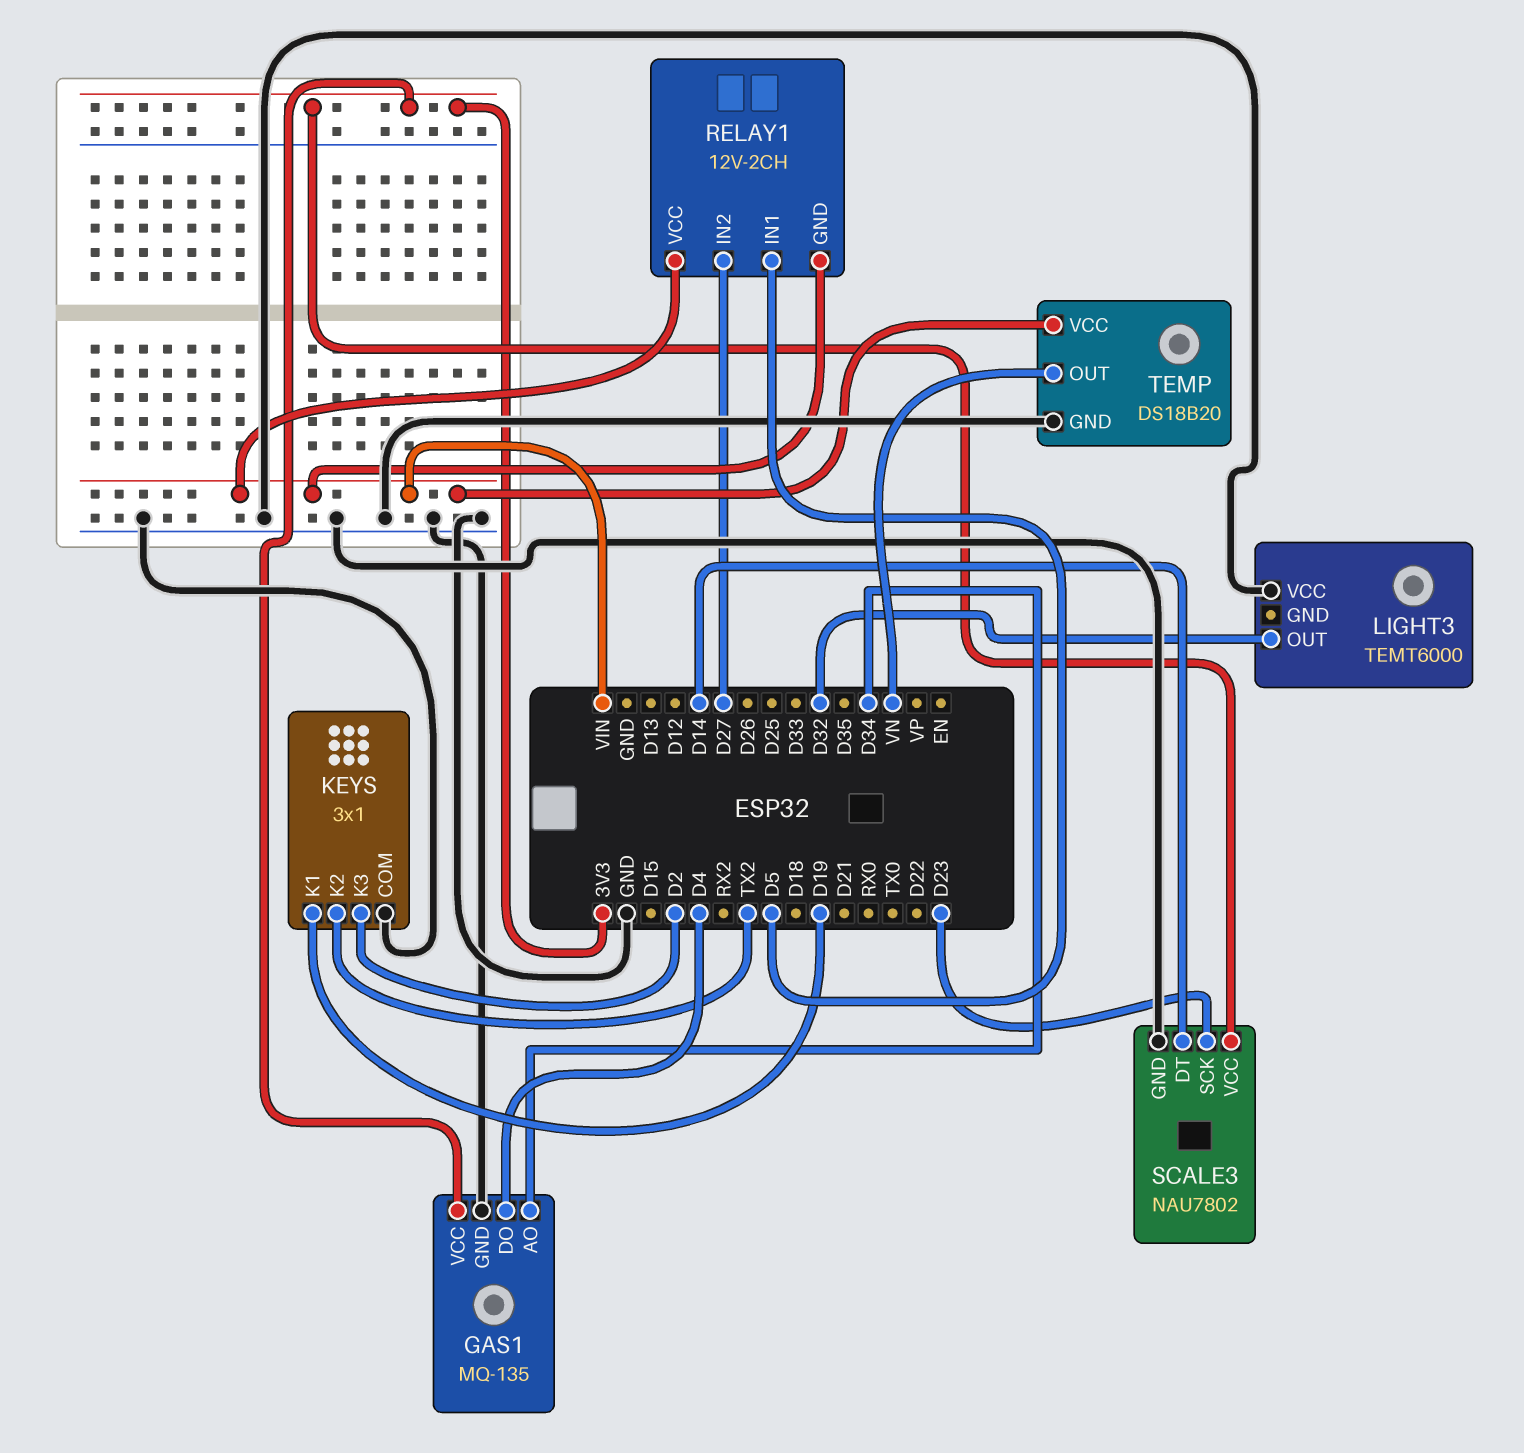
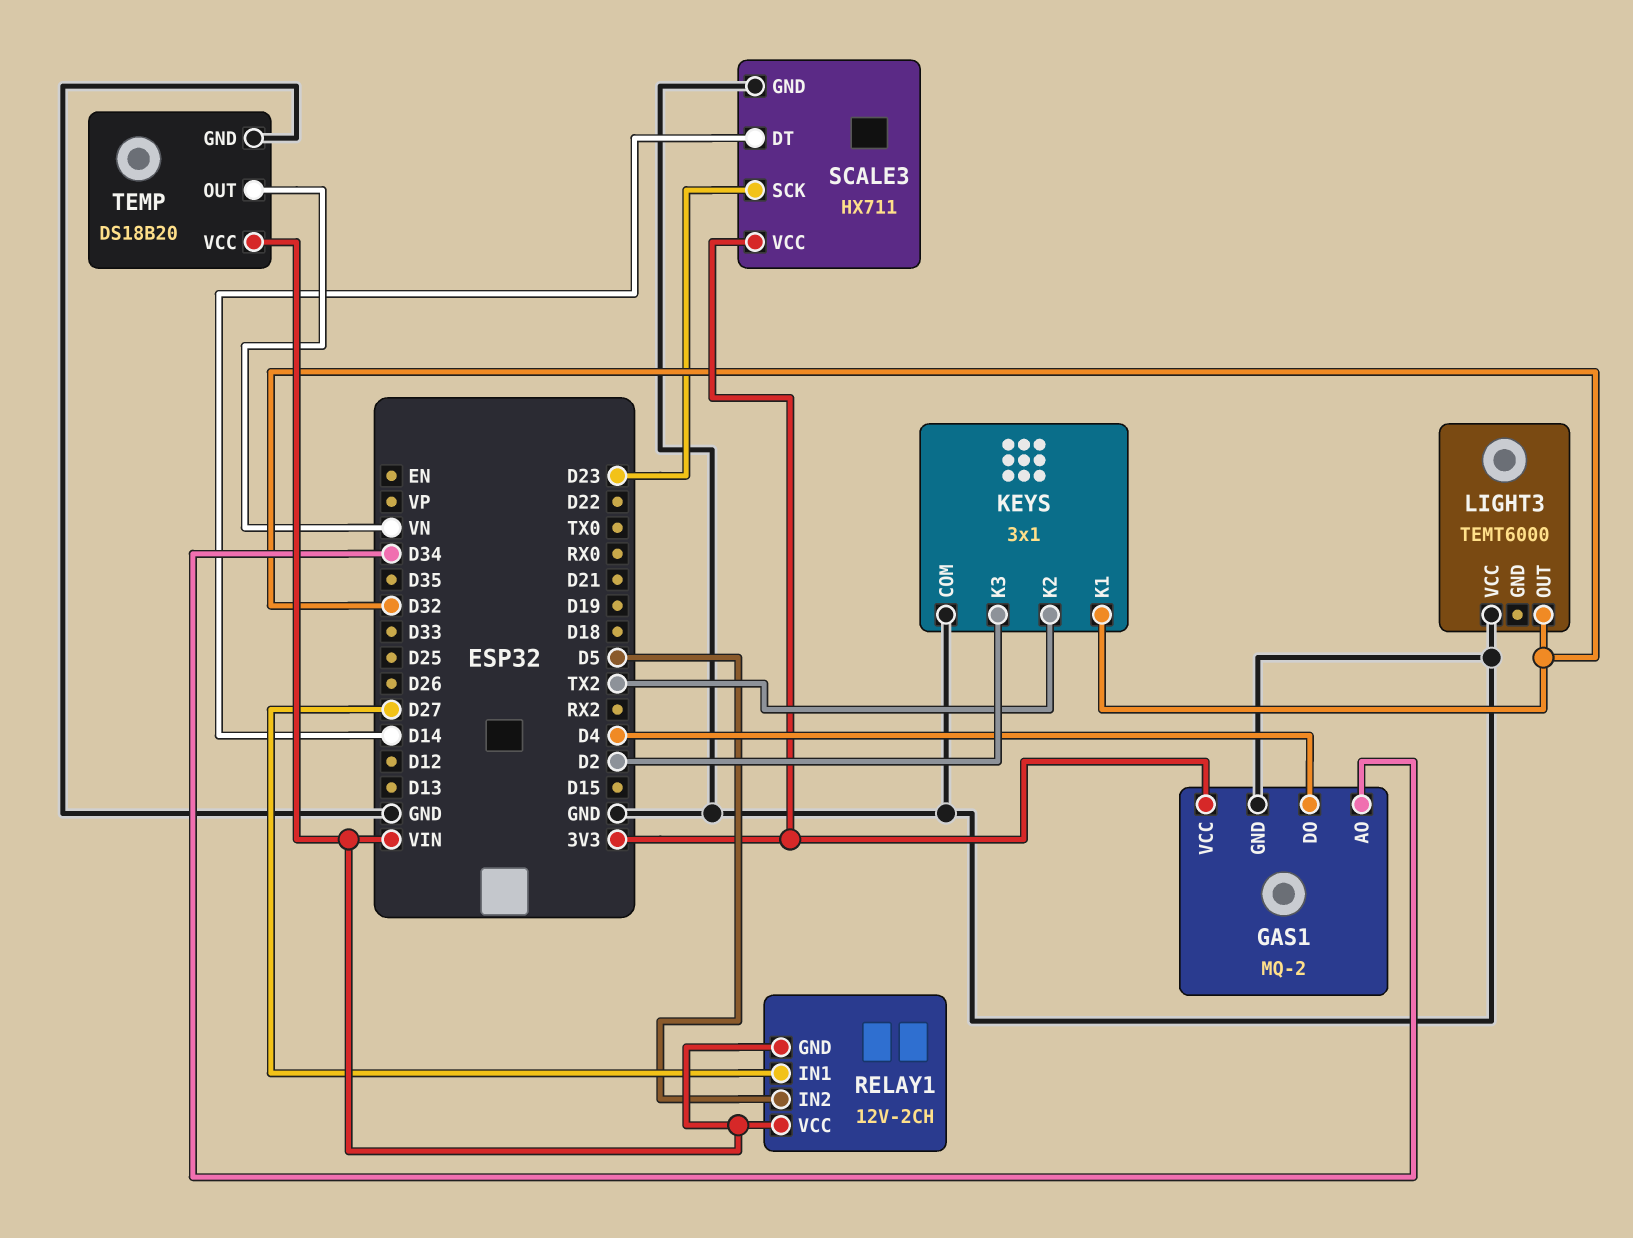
GAS1: MQ-135 -> MQ-2
KEYS pin K1: D19 -> D32
RELAY1 pin IN1: D5 -> D27
RELAY1 pin IN2: D27 -> D5
SCALE3: NAU7802 -> HX711

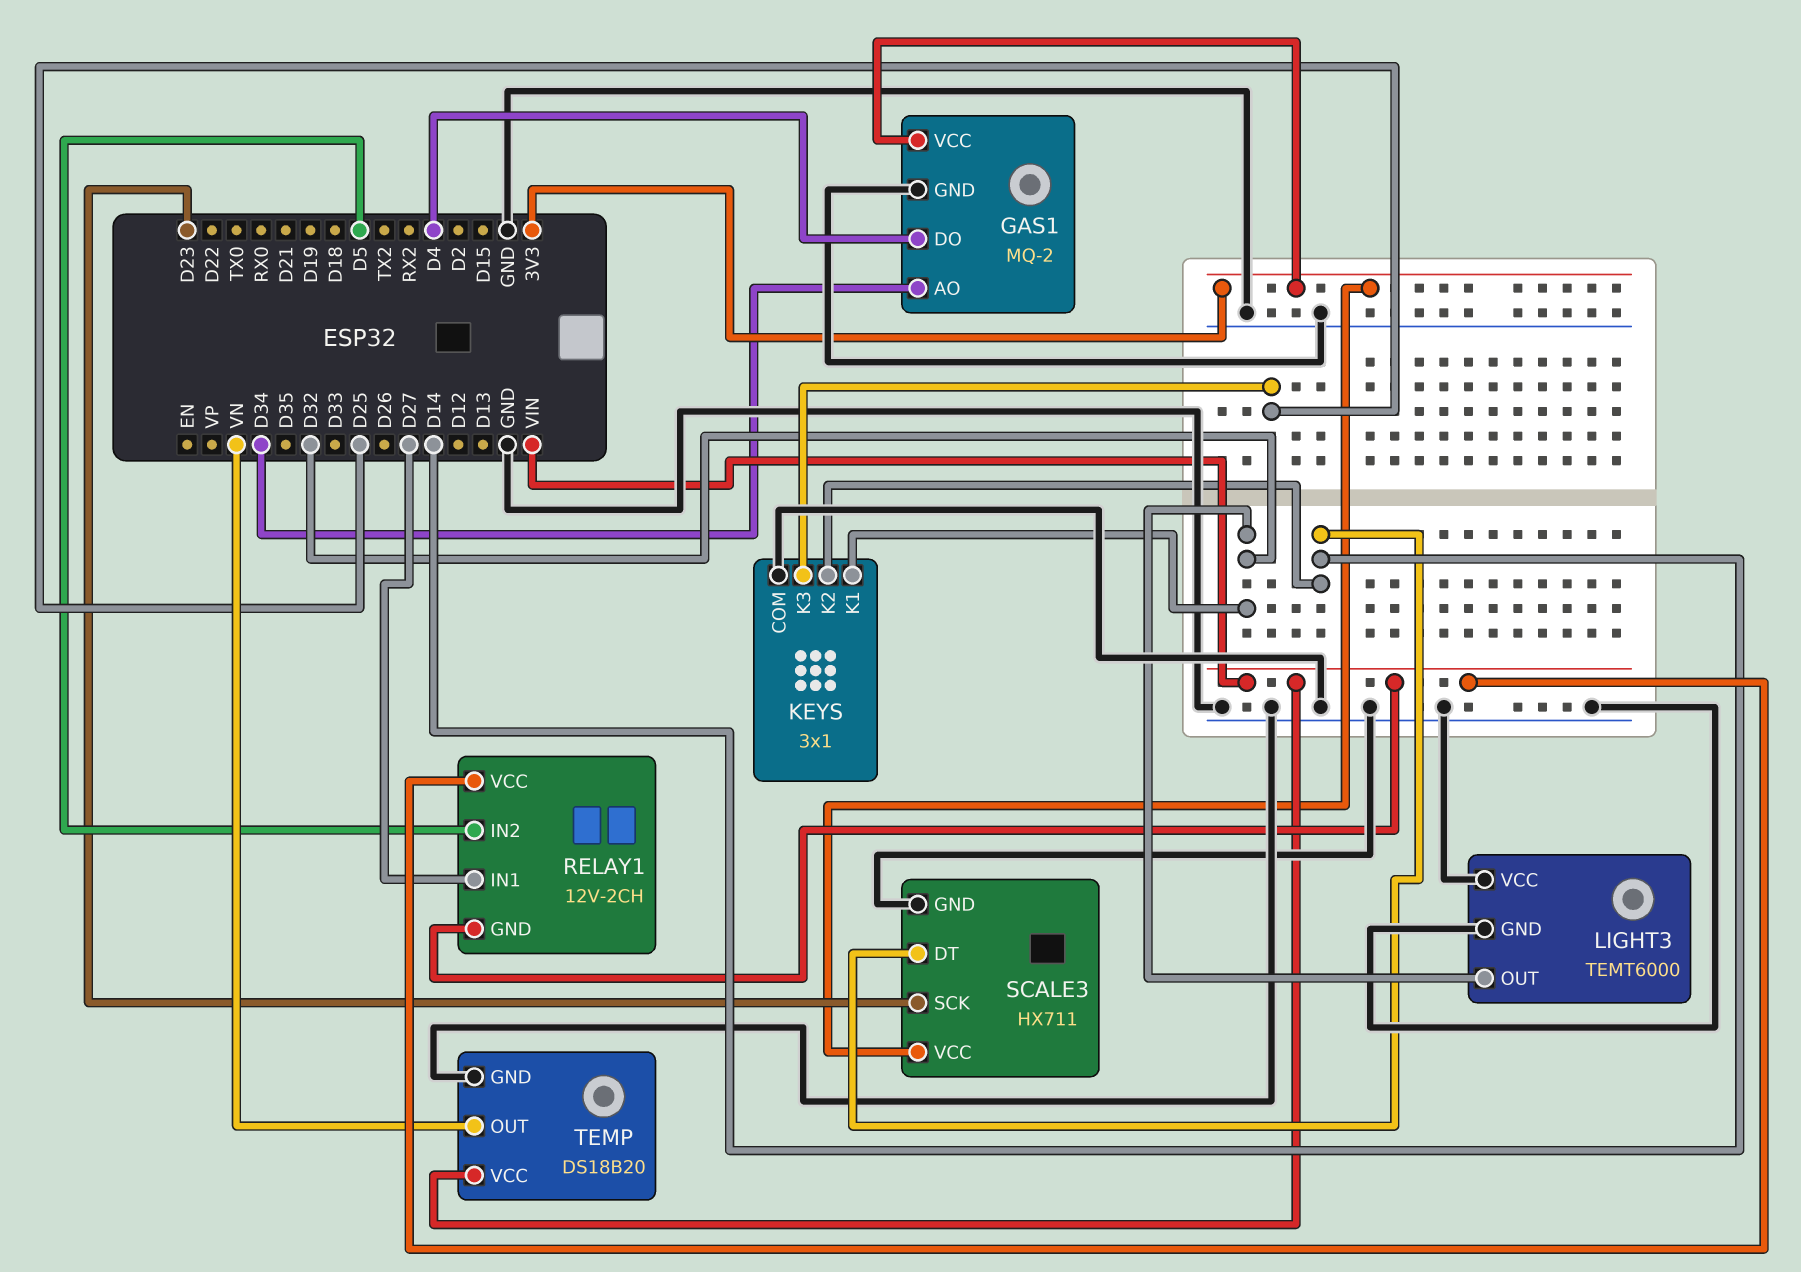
KEYS pin K2: TX2 -> D14
KEYS pin K3: D2 -> D25
LIGHT3 pin GND: none -> GND

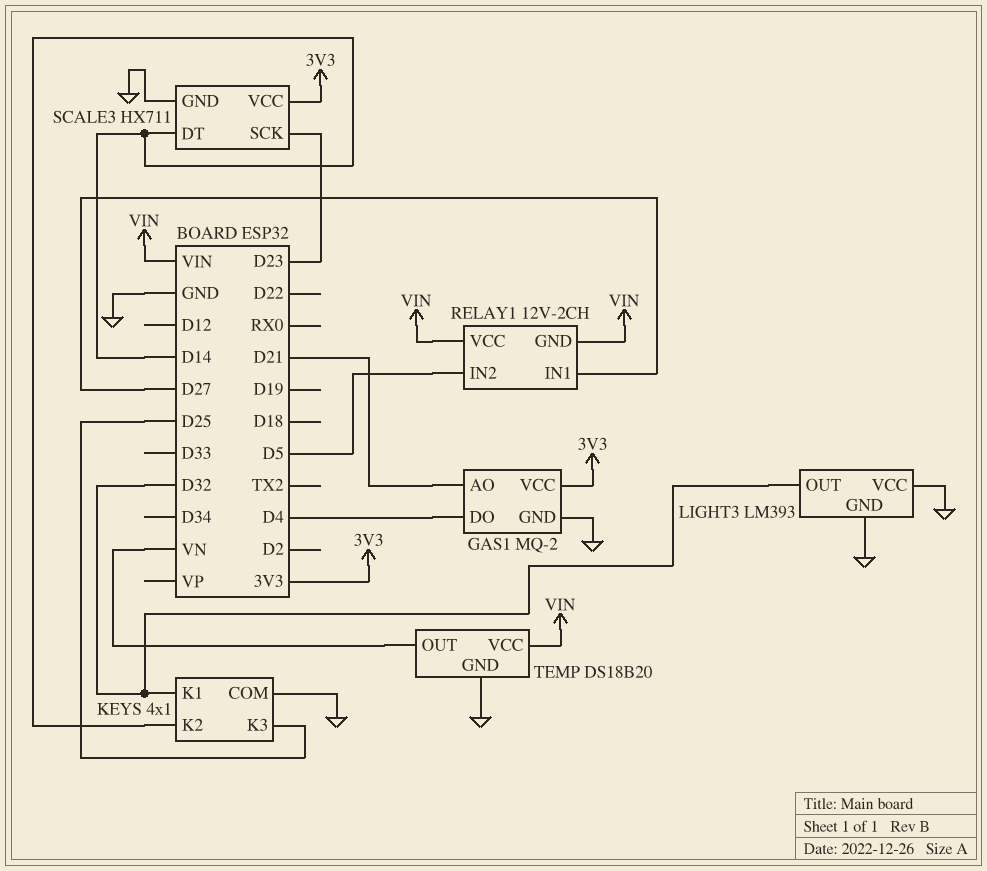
GAS1 pin AO: D34 -> D21
KEYS: 3x1 -> 4x1
LIGHT3: TEMT6000 -> LM393

